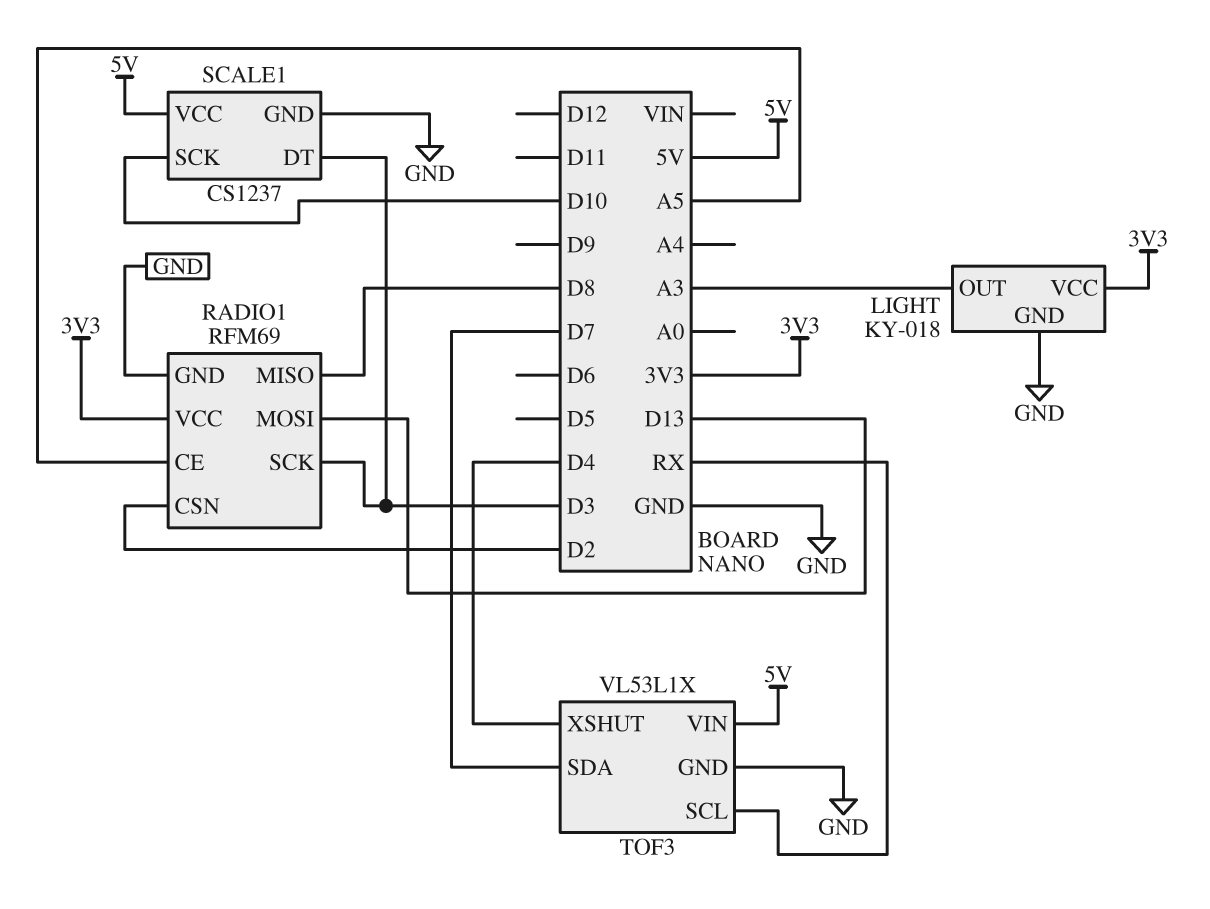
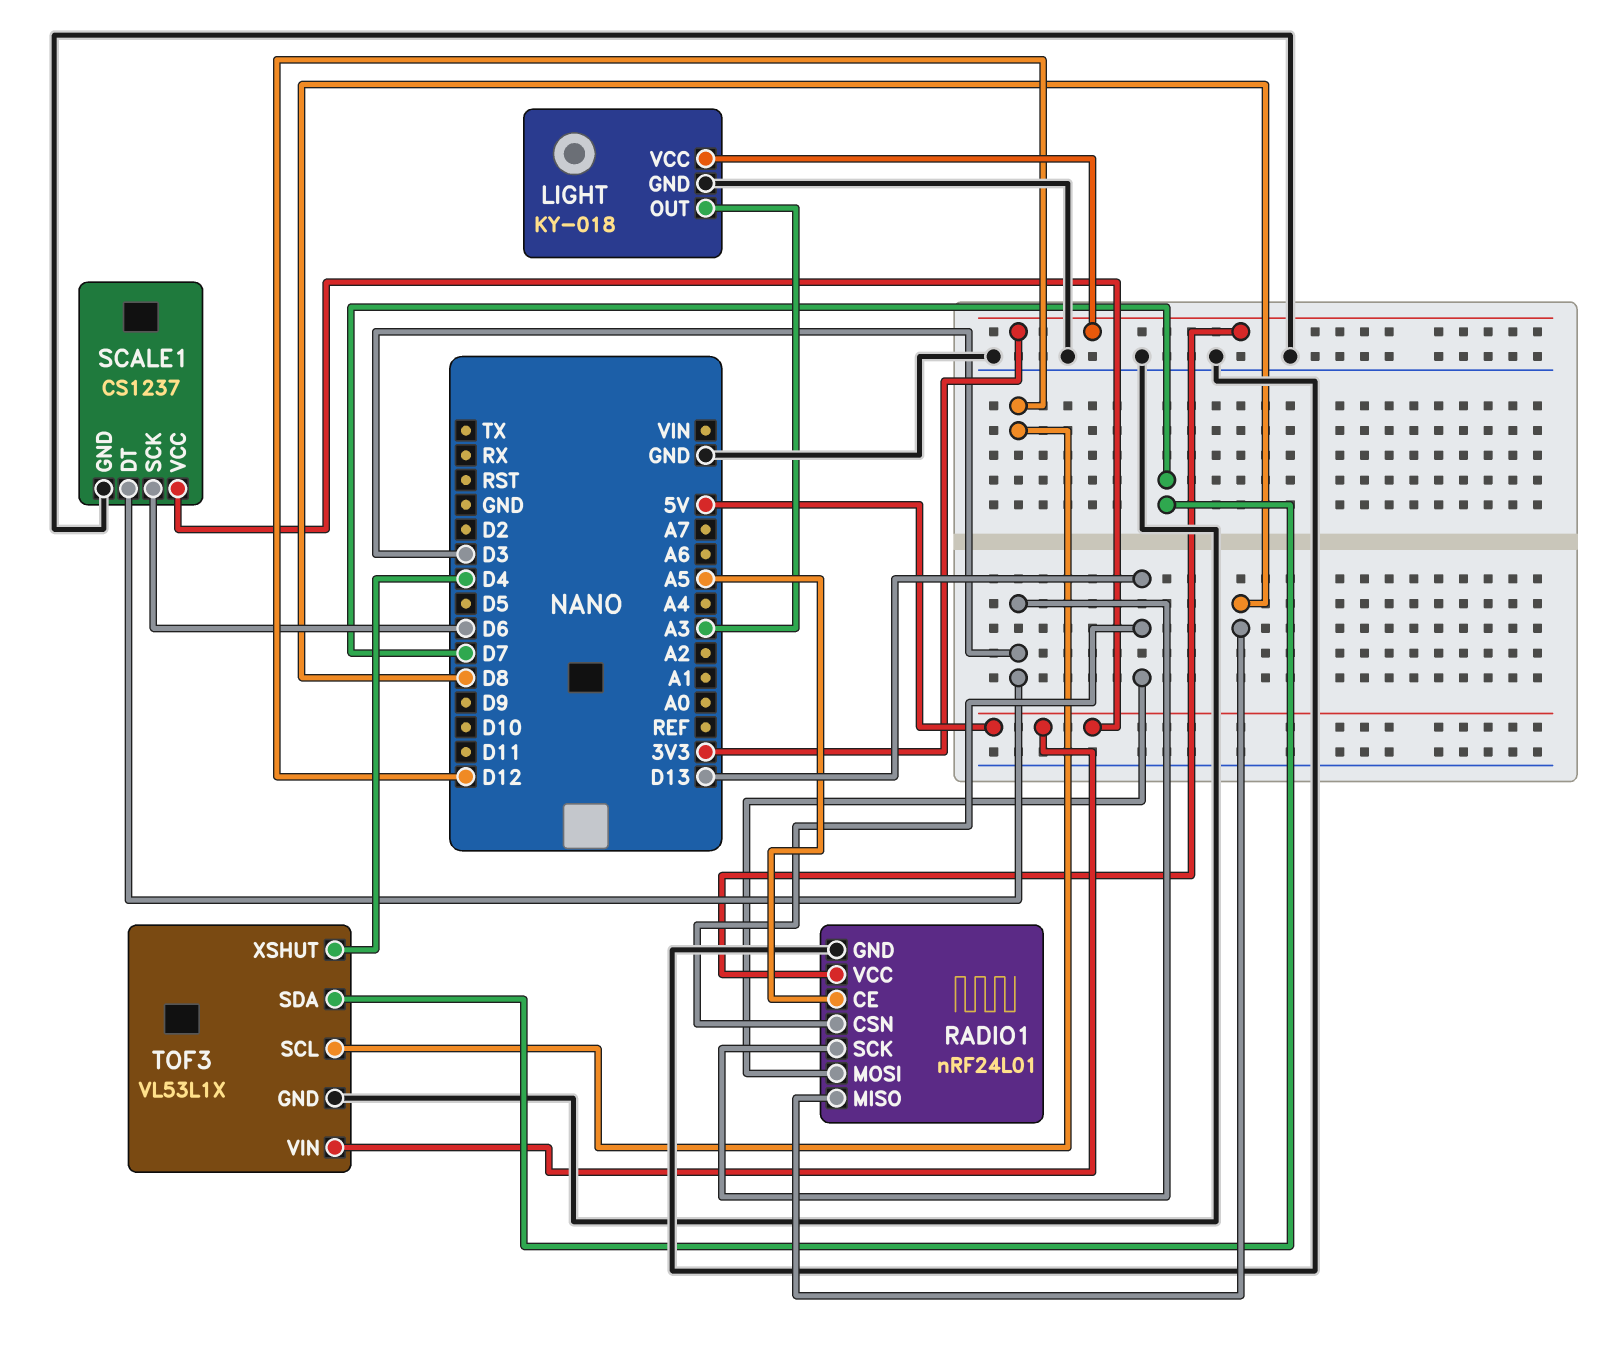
RADIO1: RFM69 -> nRF24L01
RADIO1 pin CSN: D2 -> D13
SCALE1 pin SCK: D10 -> D6
TOF3 pin SCL: RX -> D12

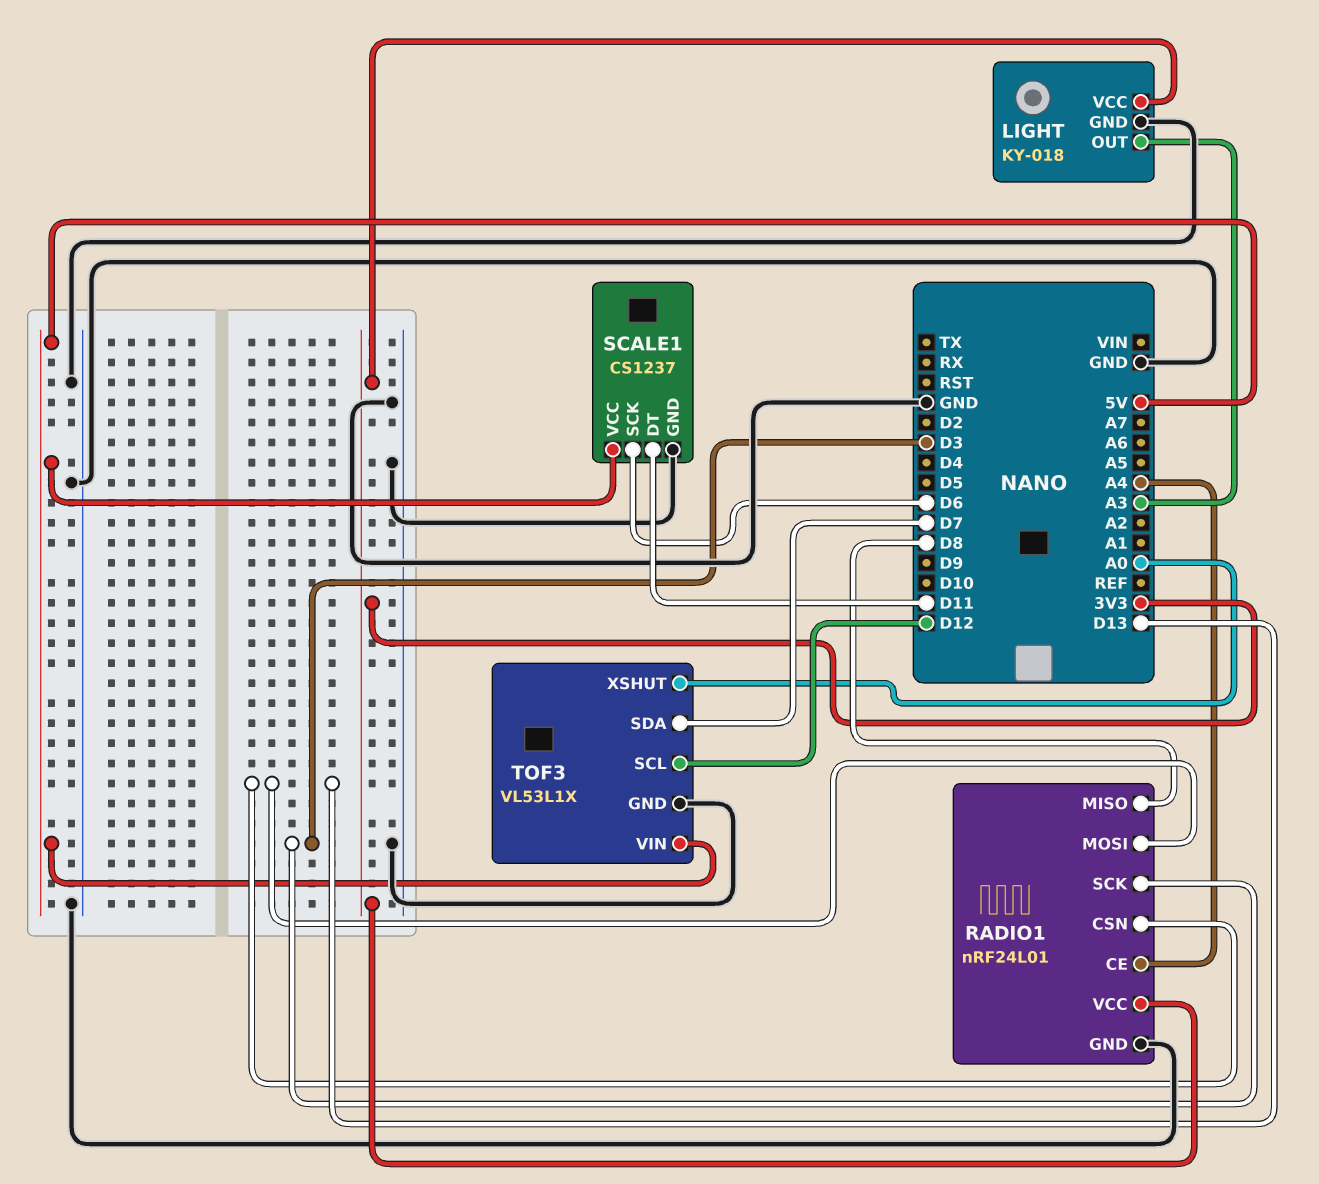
RADIO1 pin CE: A5 -> A4
SCALE1 pin DT: D3 -> D11
TOF3 pin XSHUT: D4 -> A0

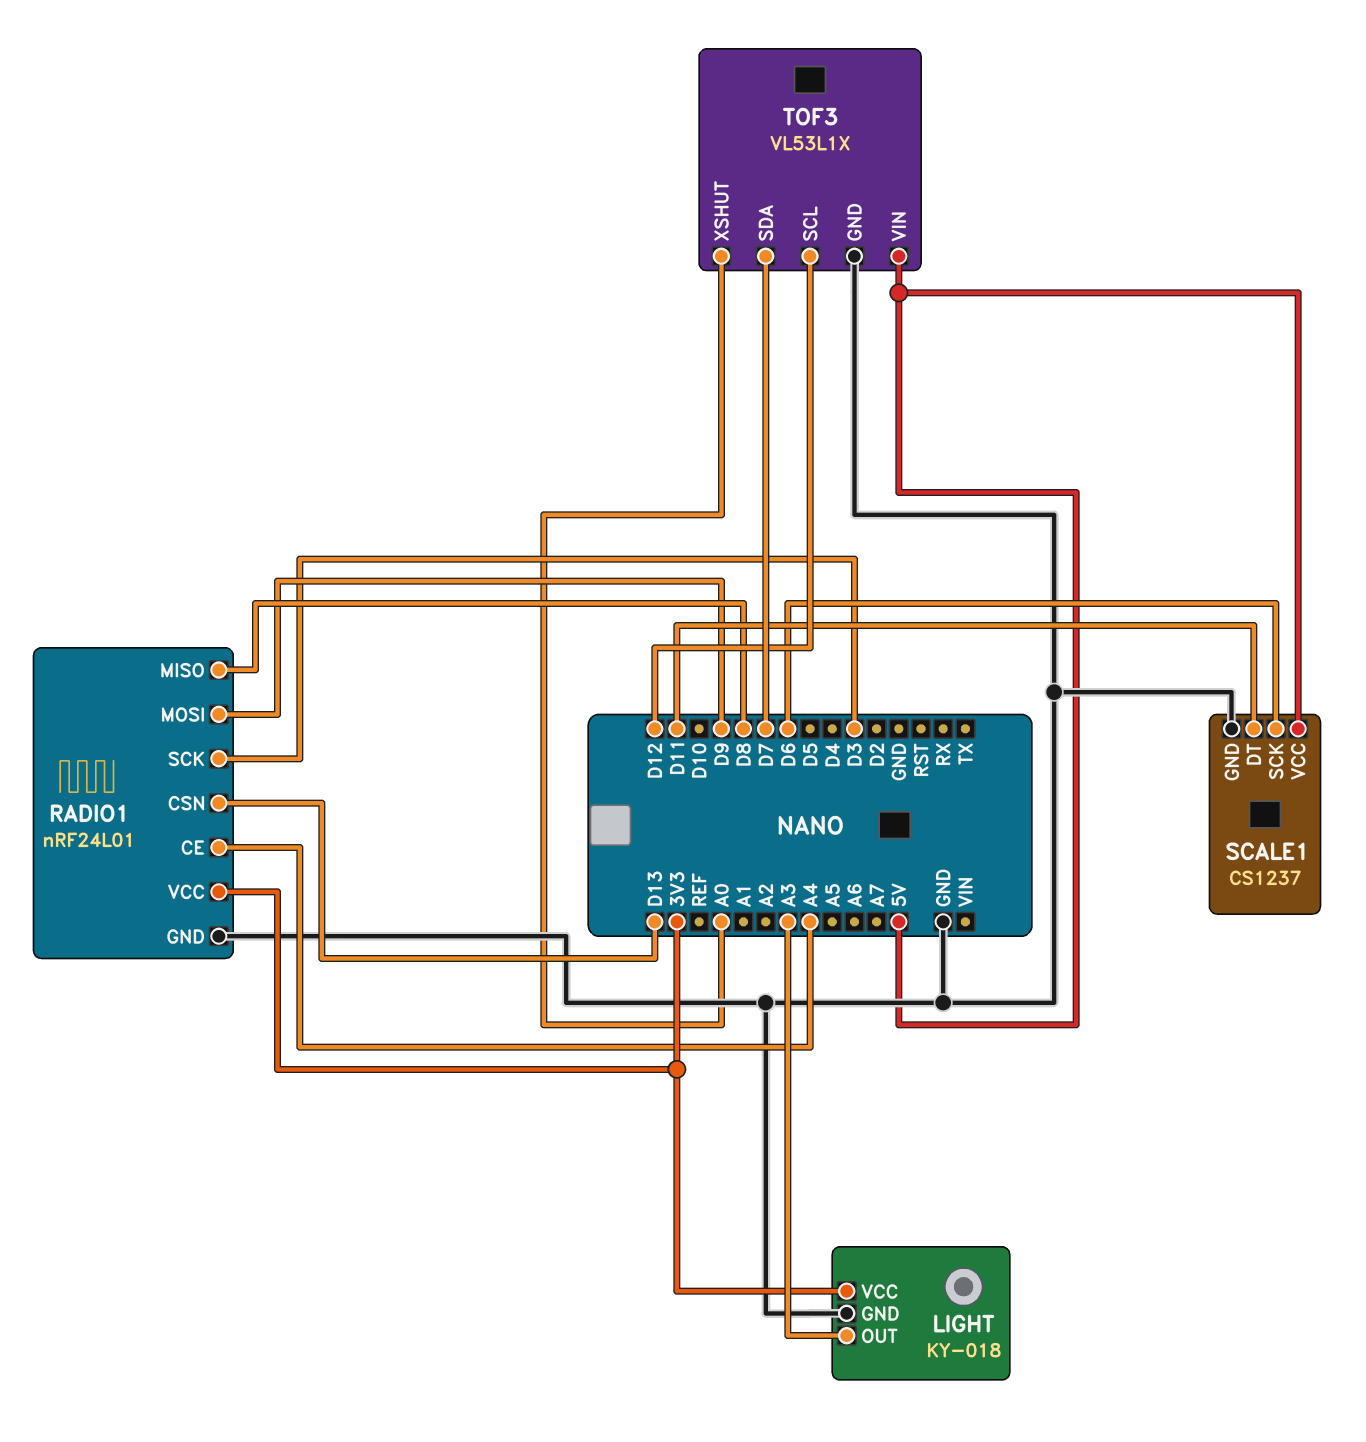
RADIO1 pin MOSI: D13 -> D9

